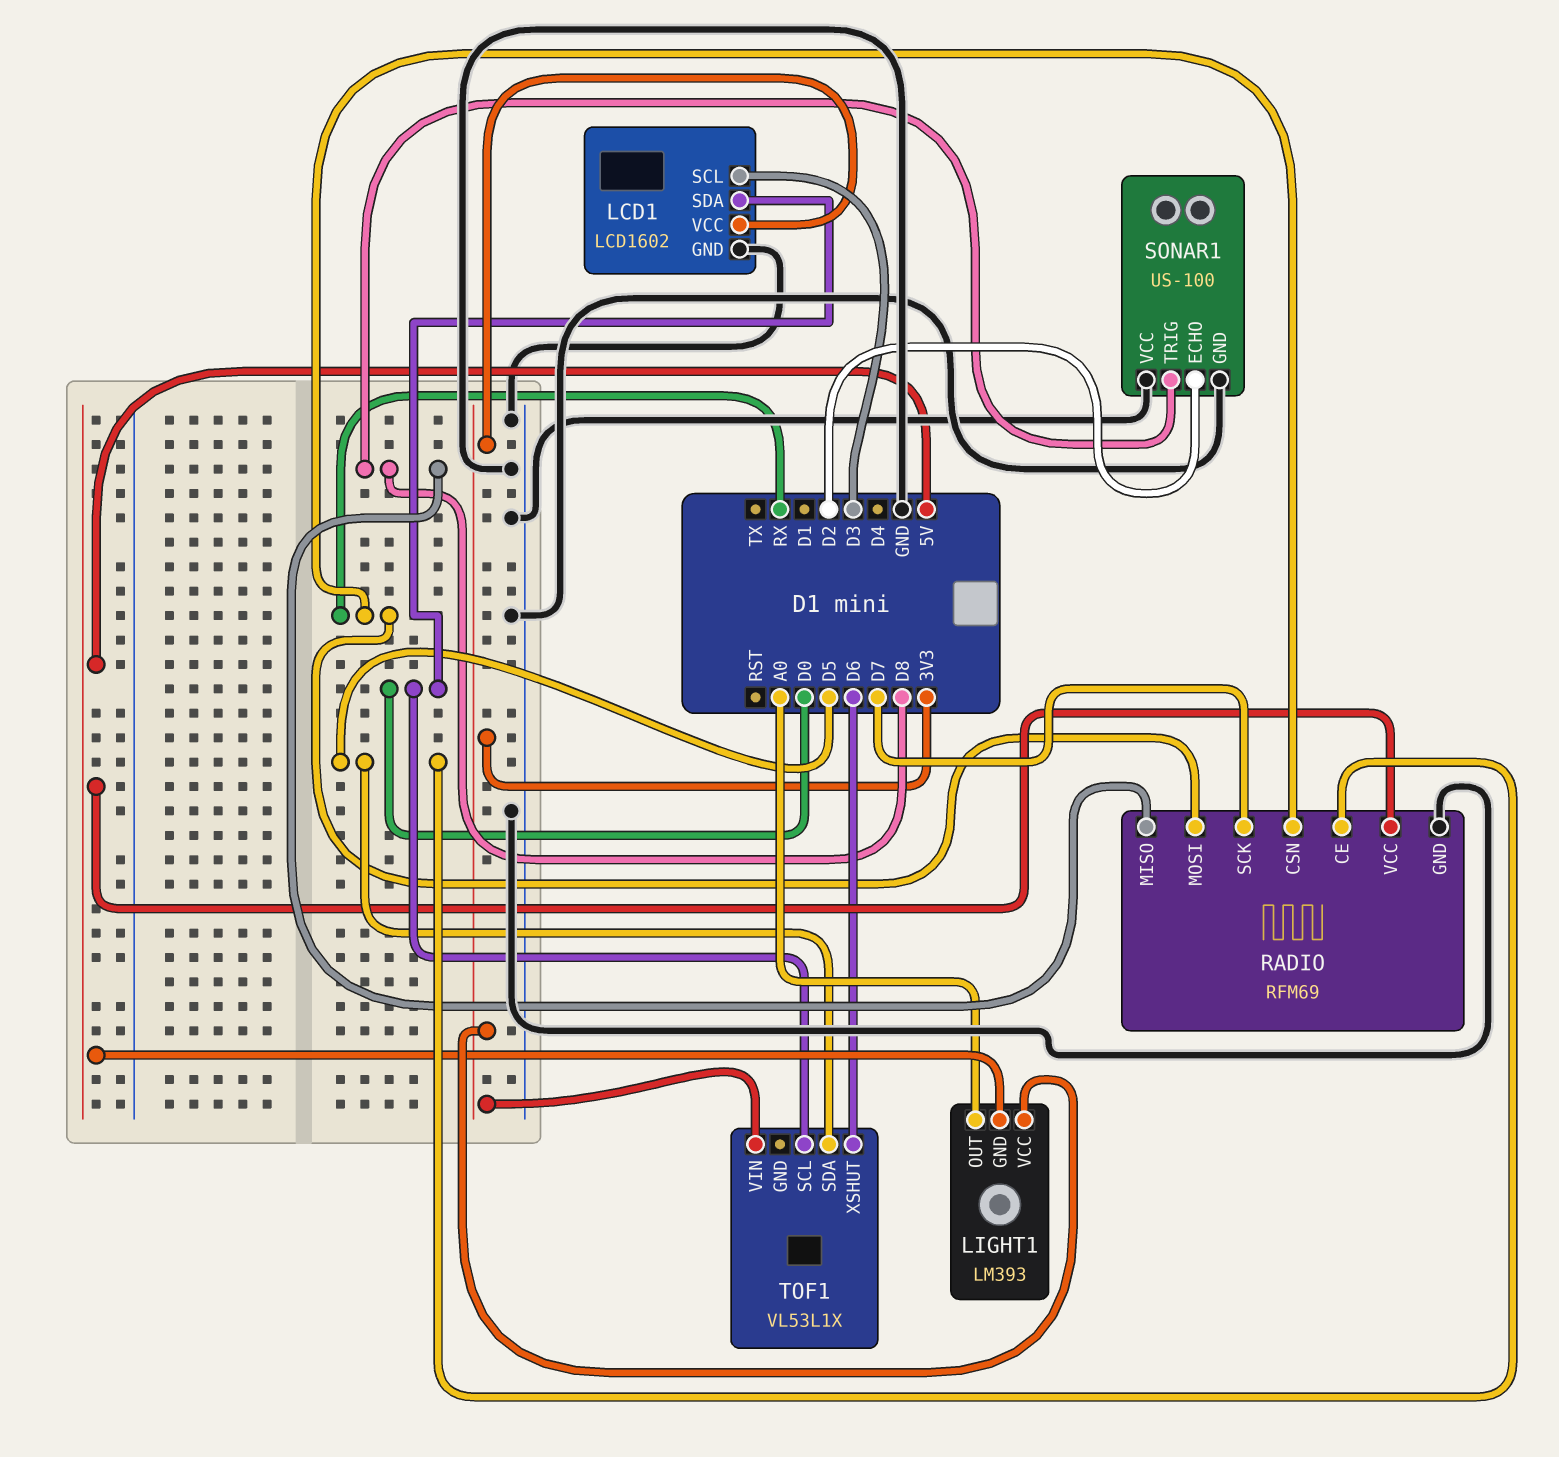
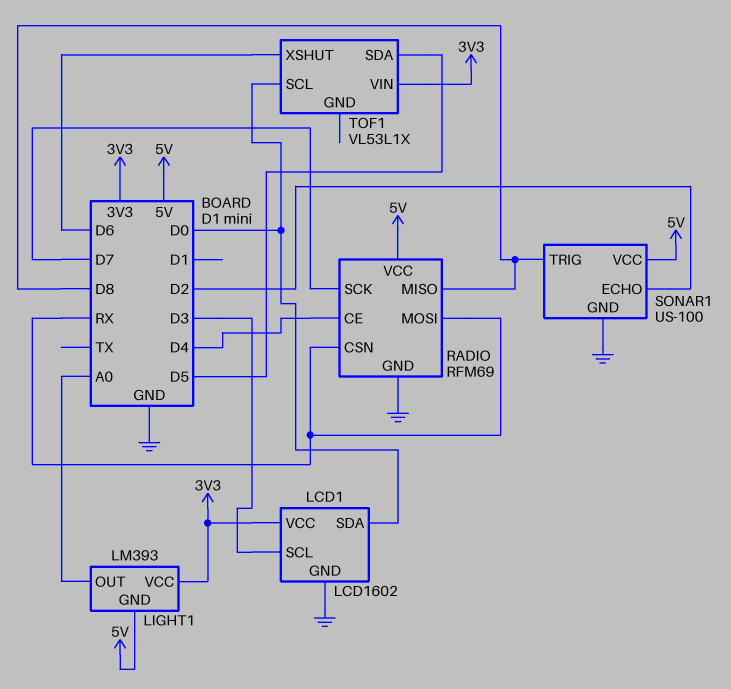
RADIO pin CE: D5 -> D4
SONAR1 pin VCC: GND -> 5V

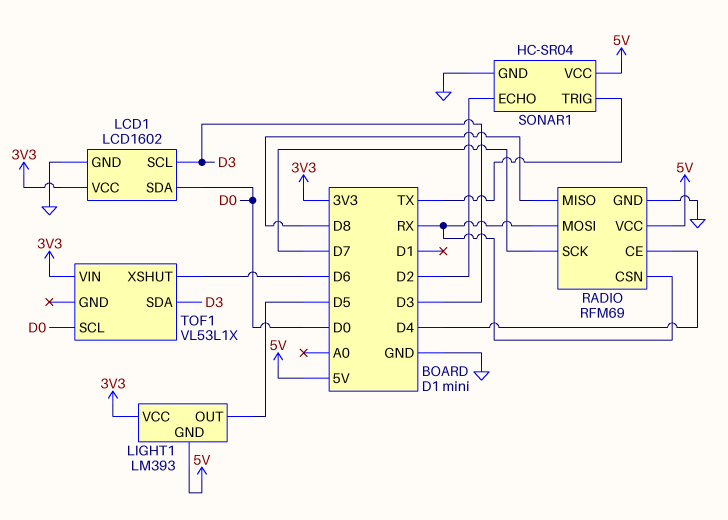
LIGHT1 pin OUT: A0 -> D5
SONAR1: US-100 -> HC-SR04
SONAR1 pin TRIG: D8 -> TX
TOF1 pin SDA: D5 -> D3

